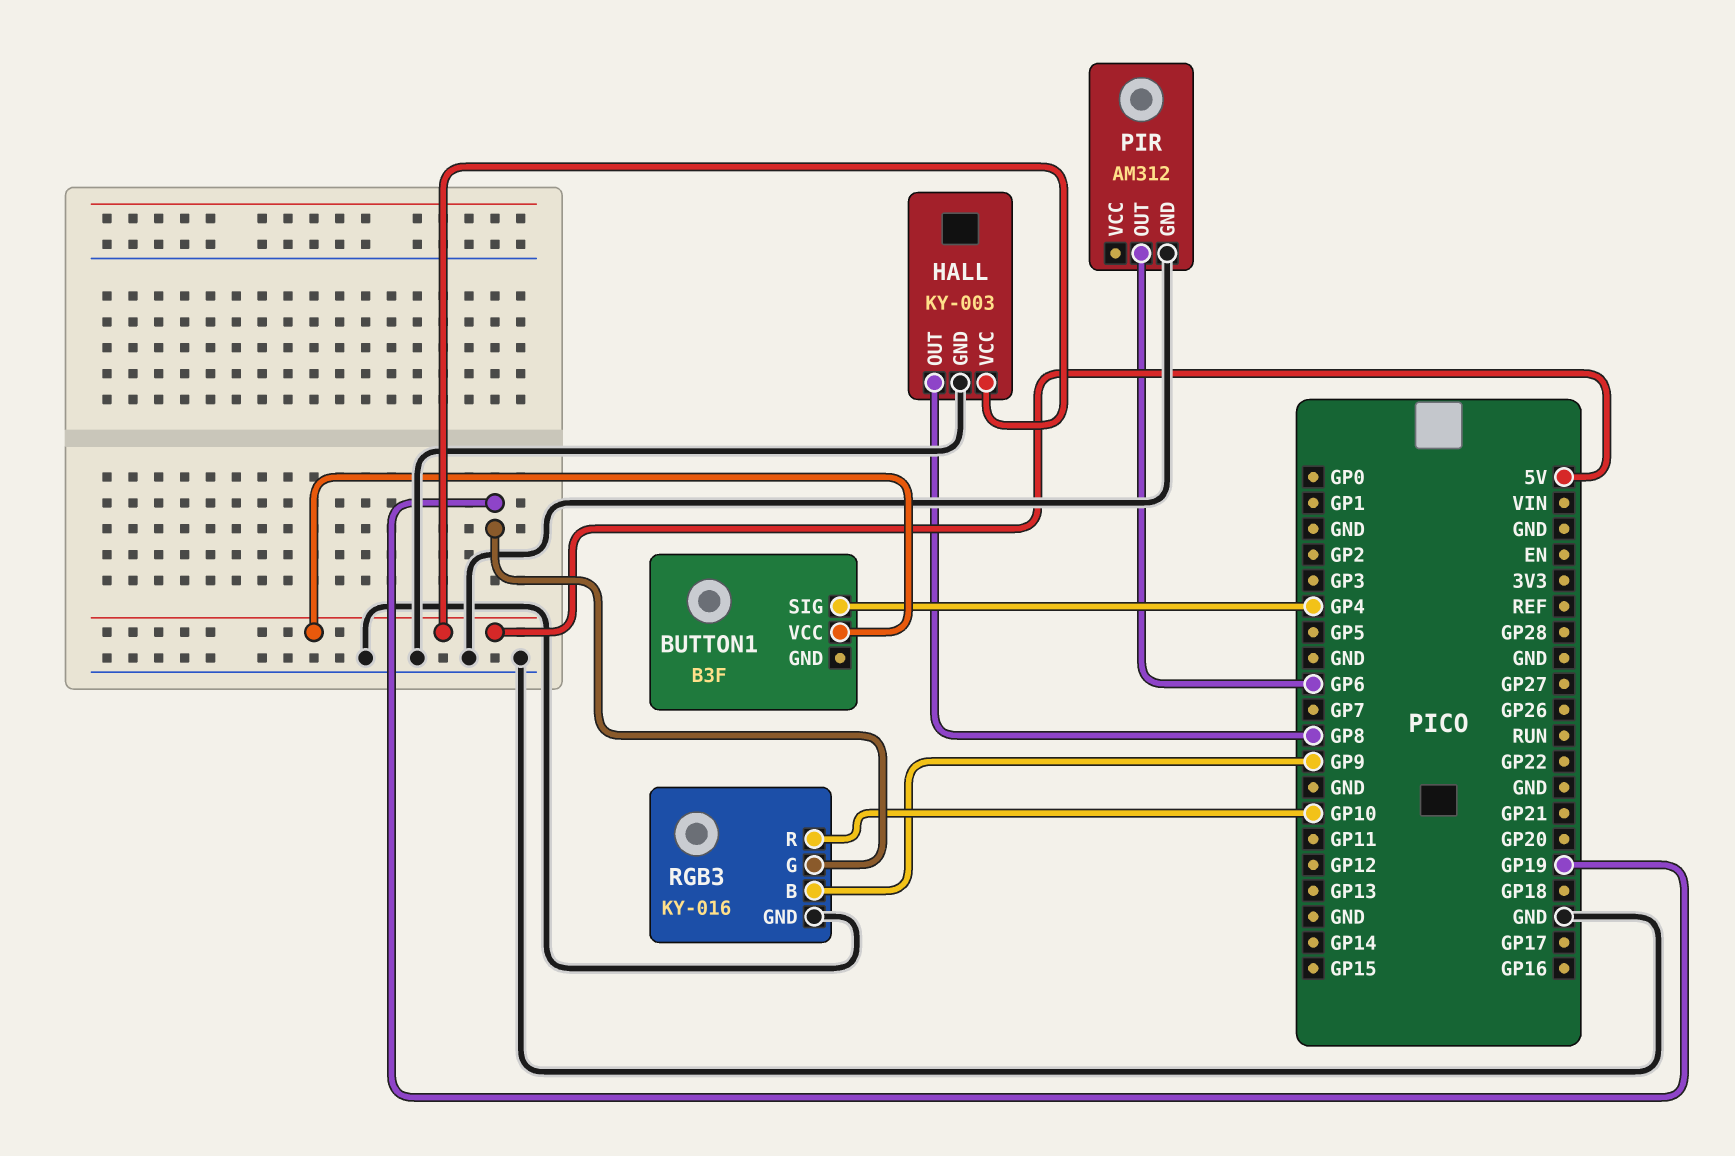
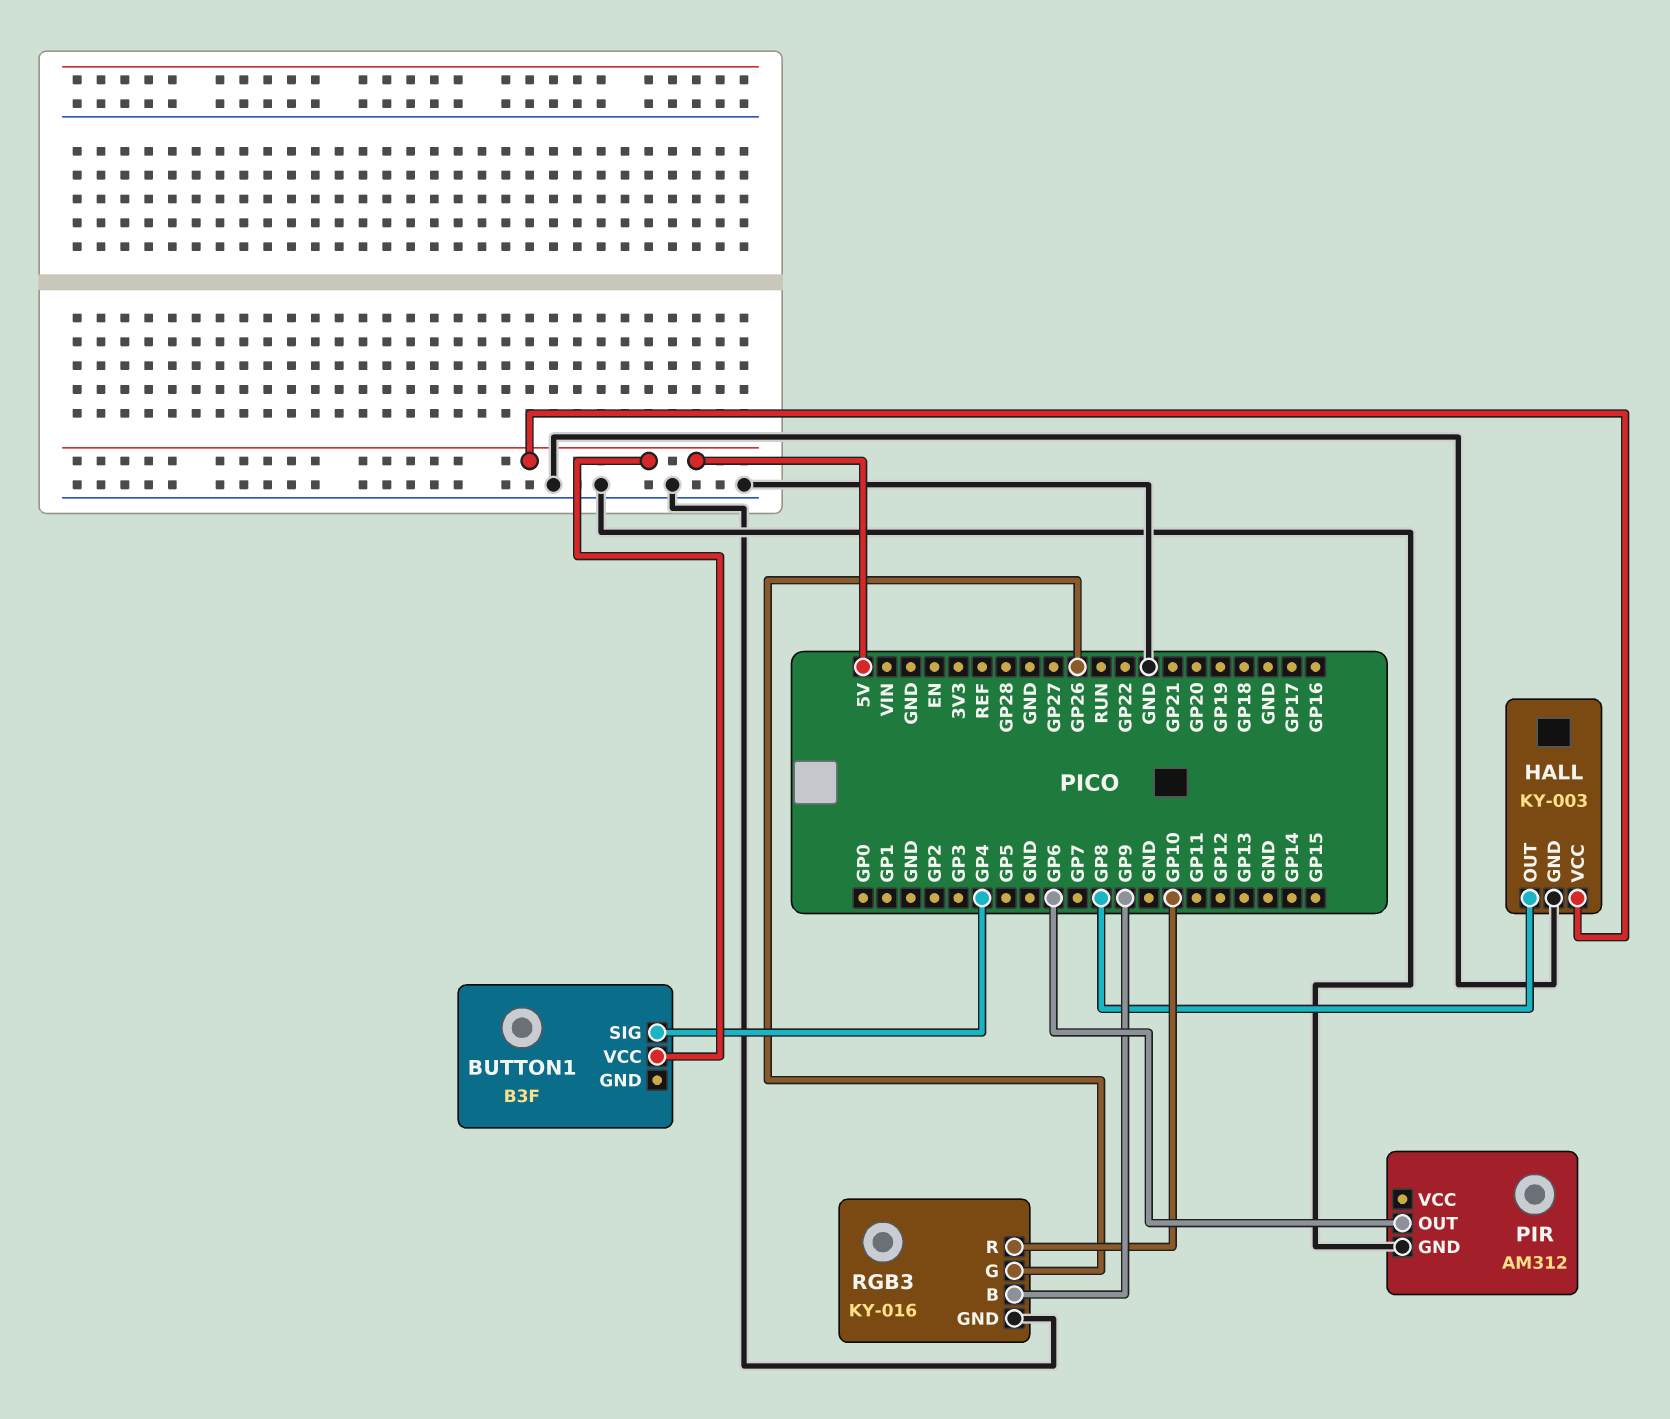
RGB3 pin G: GP19 -> GP26

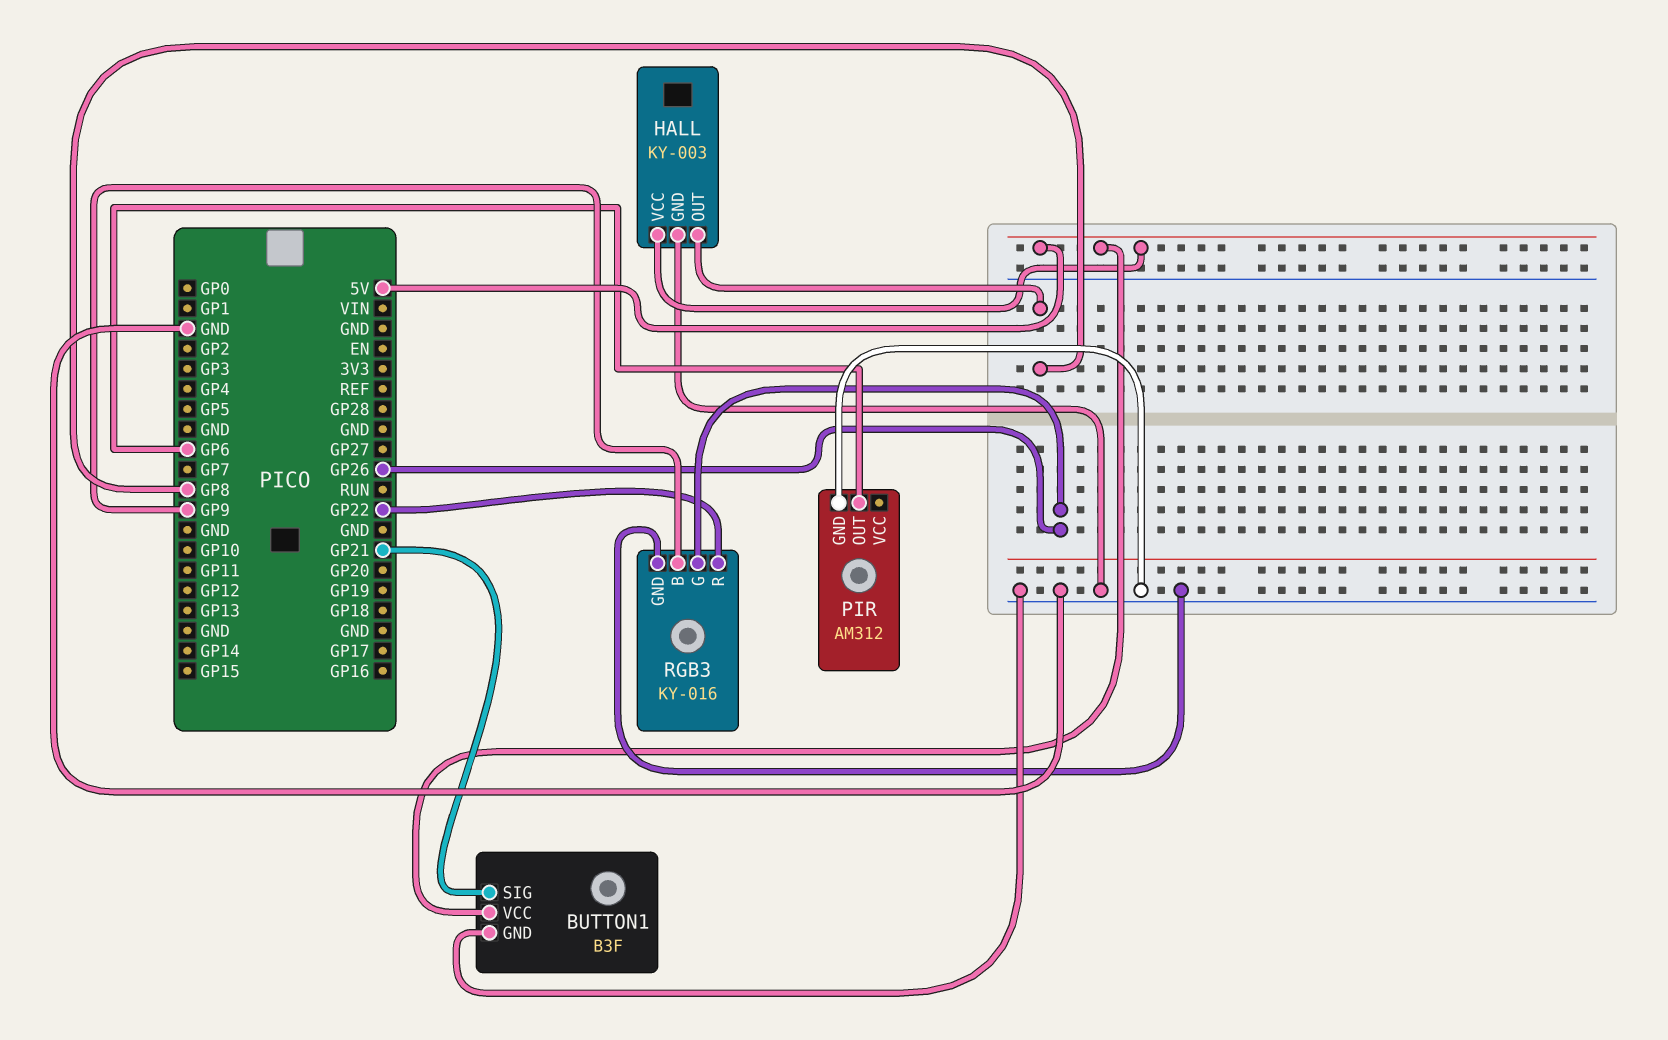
BUTTON1 pin GND: none -> GND
BUTTON1 pin SIG: GP4 -> GP21
RGB3 pin R: GP10 -> GP22

